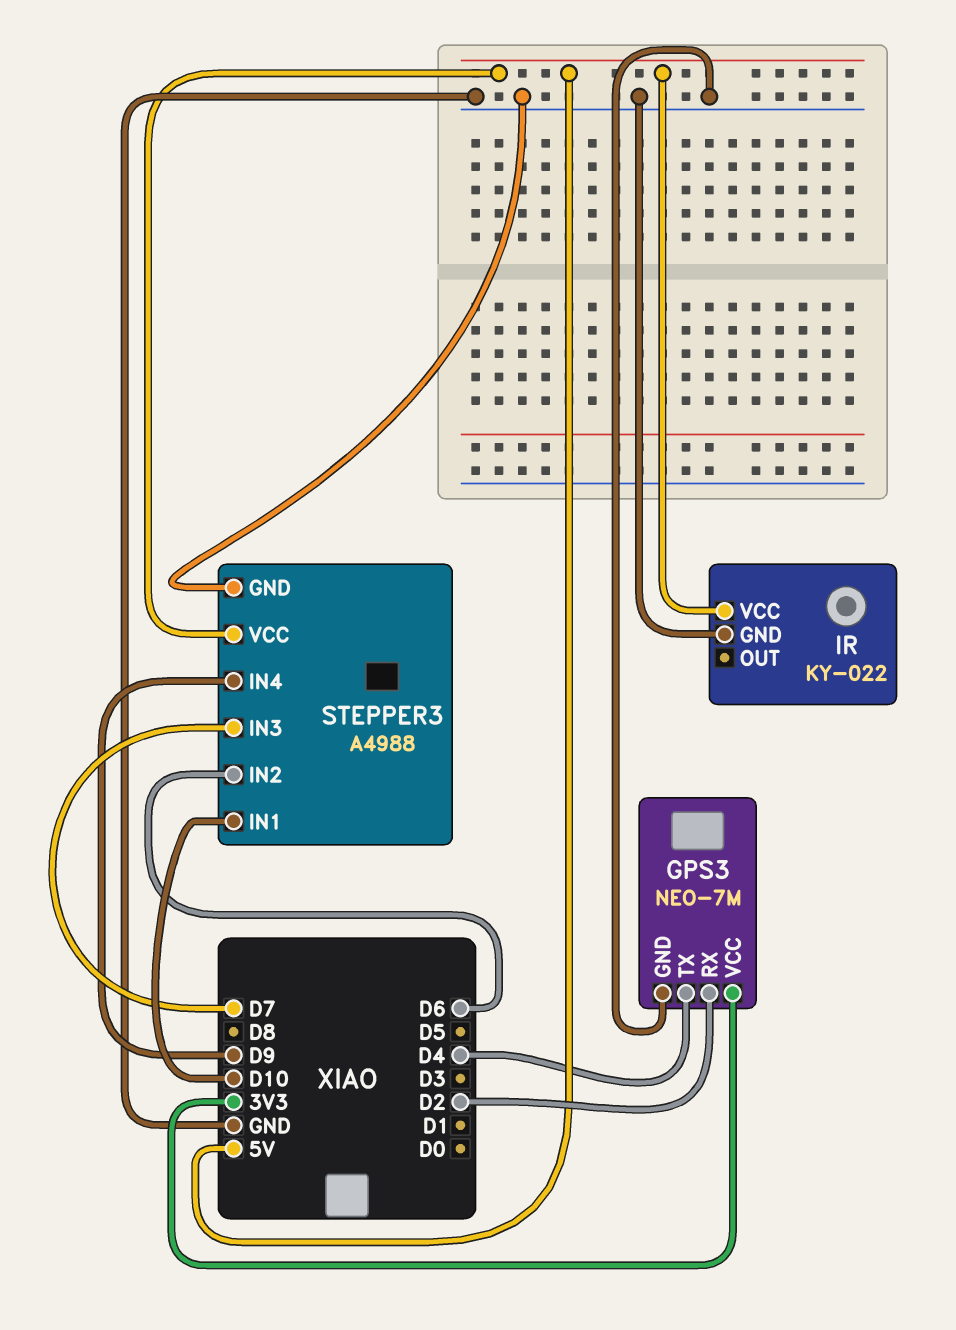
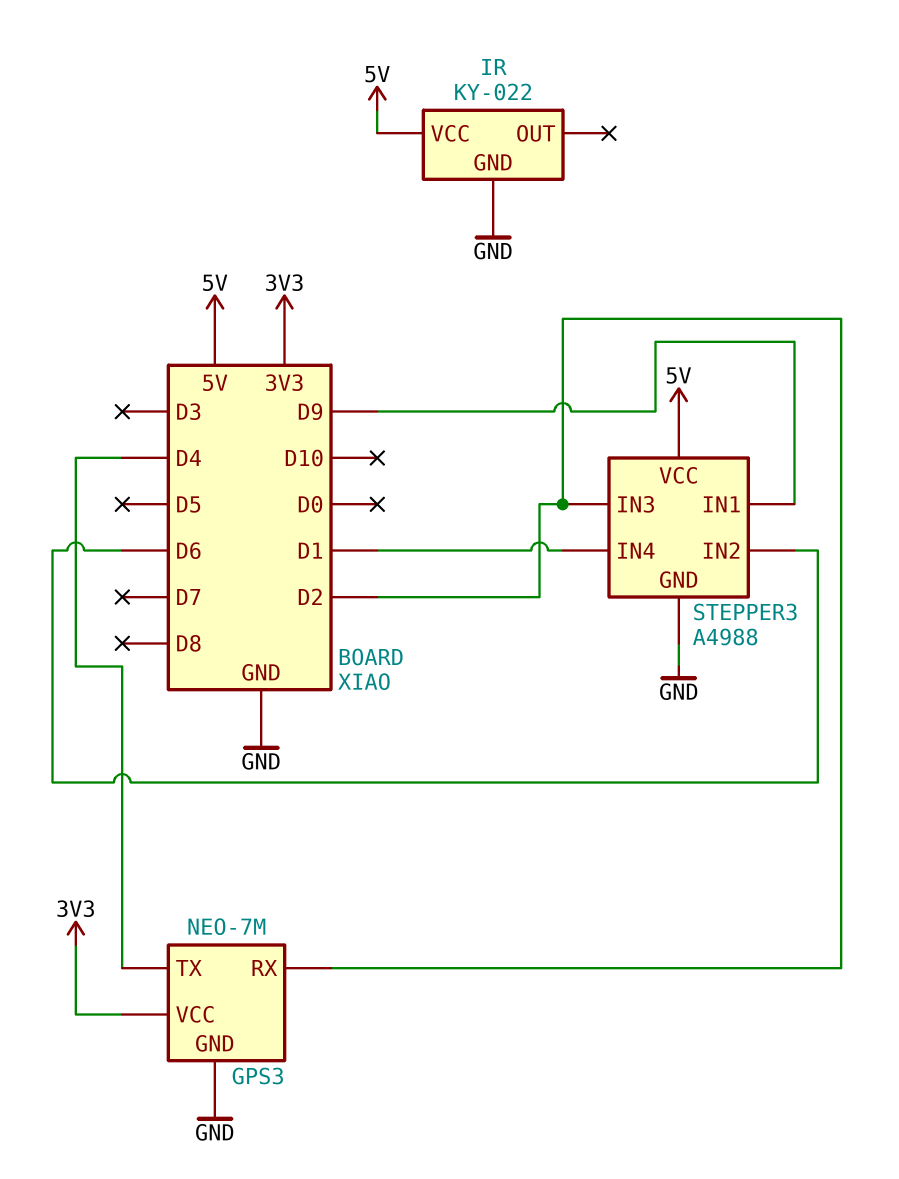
STEPPER3 pin IN1: D10 -> D9
STEPPER3 pin IN3: D7 -> D2
STEPPER3 pin IN4: D9 -> D1

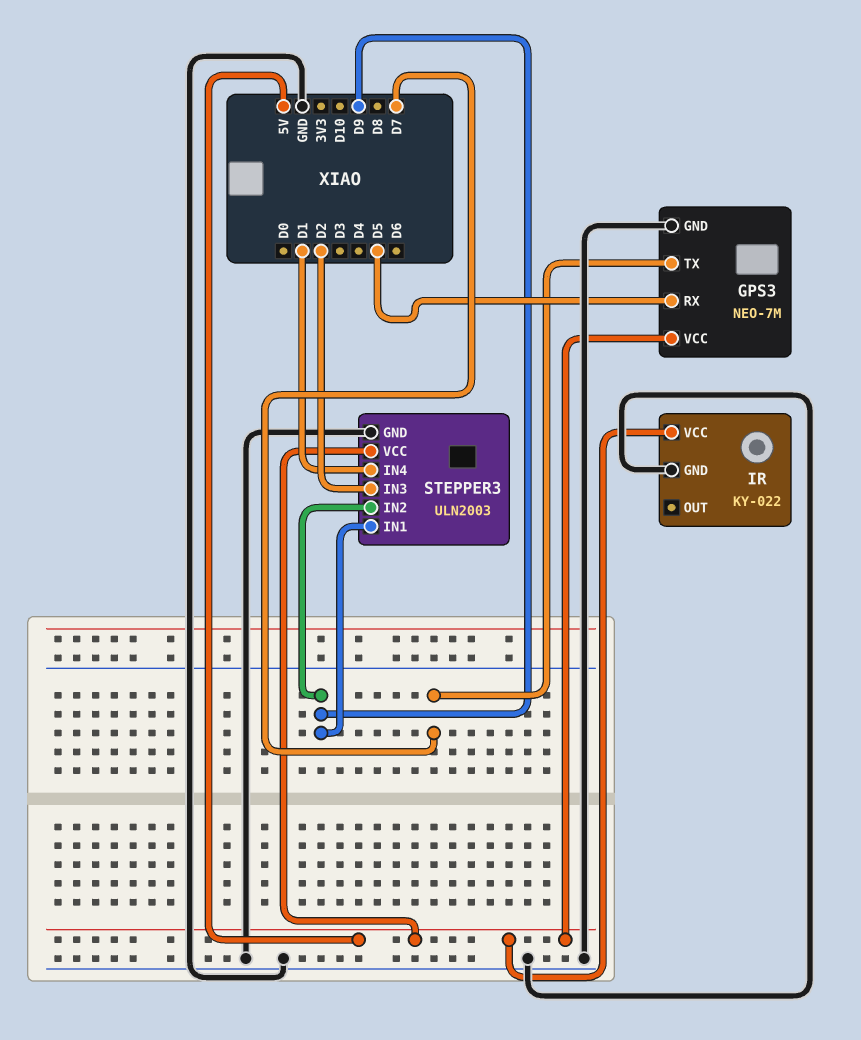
GPS3 pin RX: D2 -> D5
GPS3 pin TX: D4 -> D7
GPS3 pin VCC: 3V3 -> 5V
STEPPER3: A4988 -> ULN2003
STEPPER3 pin IN2: D6 -> D9

